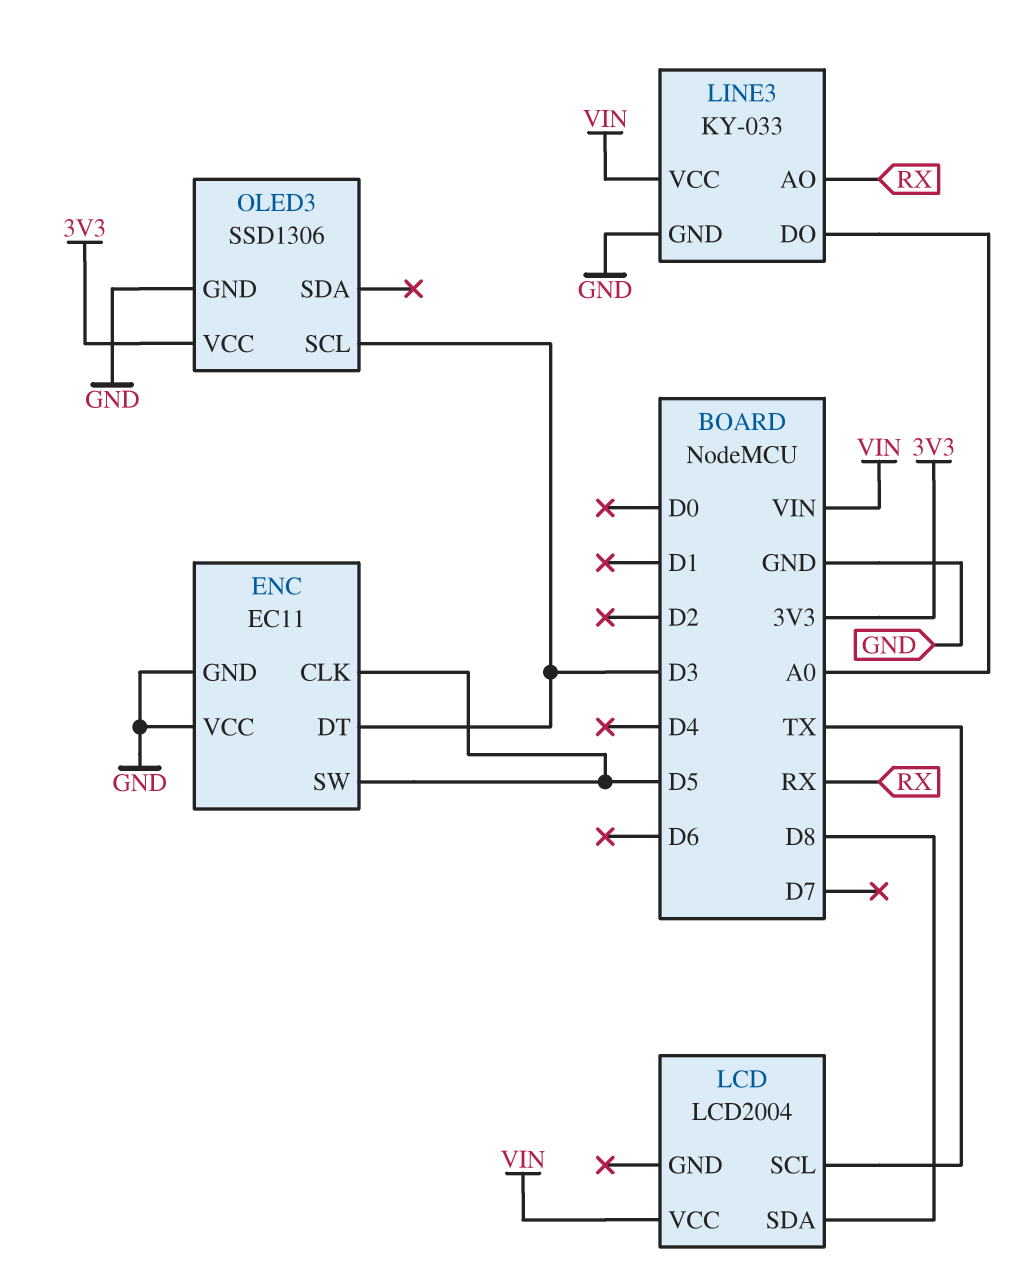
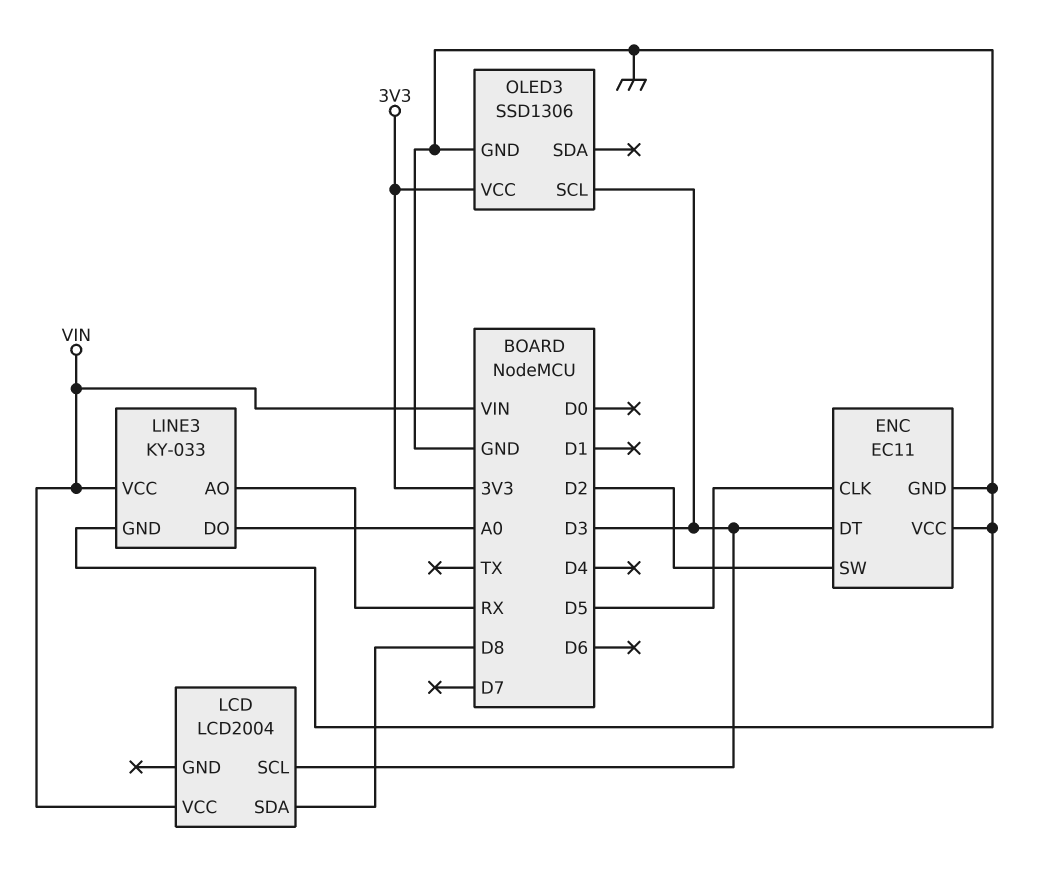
ENC pin SW: D5 -> D2
LCD pin SCL: TX -> D3

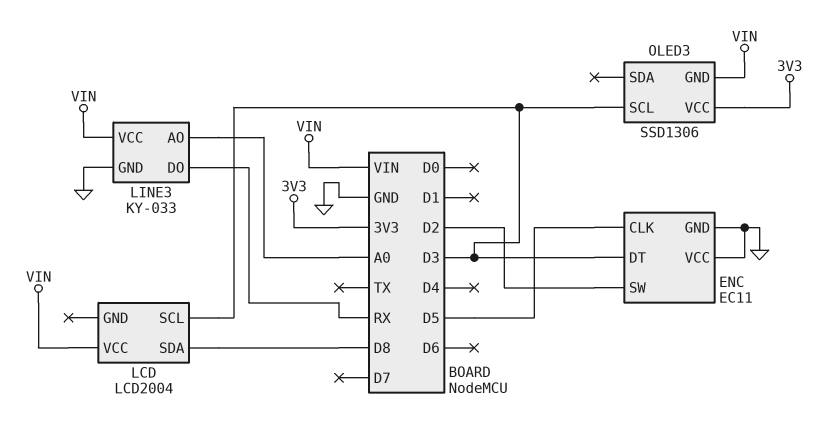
LINE3 pin AO: RX -> A0
LINE3 pin DO: A0 -> RX
OLED3 pin GND: GND -> VIN

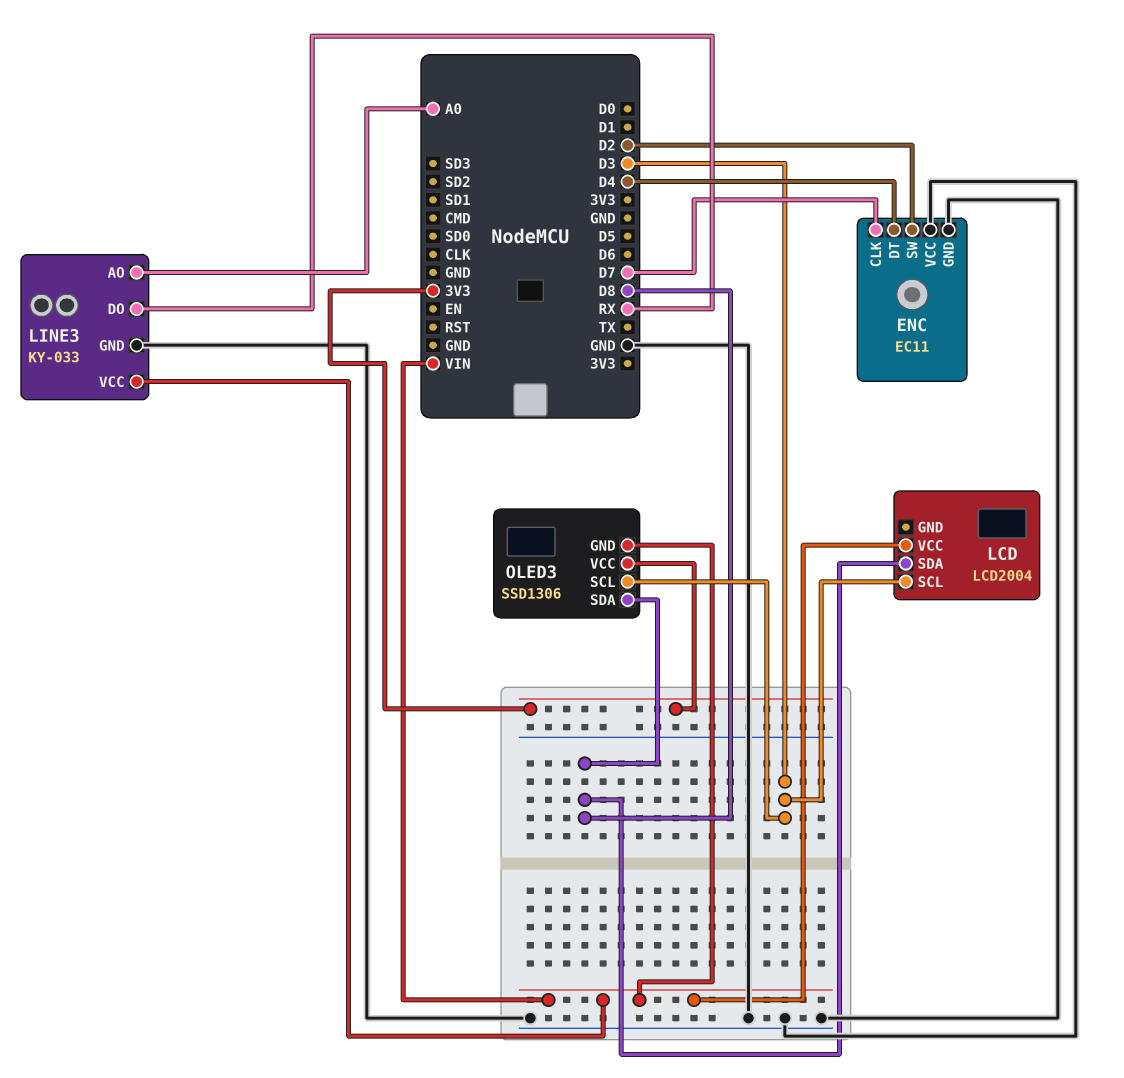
ENC pin CLK: D5 -> D7
ENC pin DT: D3 -> D4
OLED3 pin SDA: none -> D8

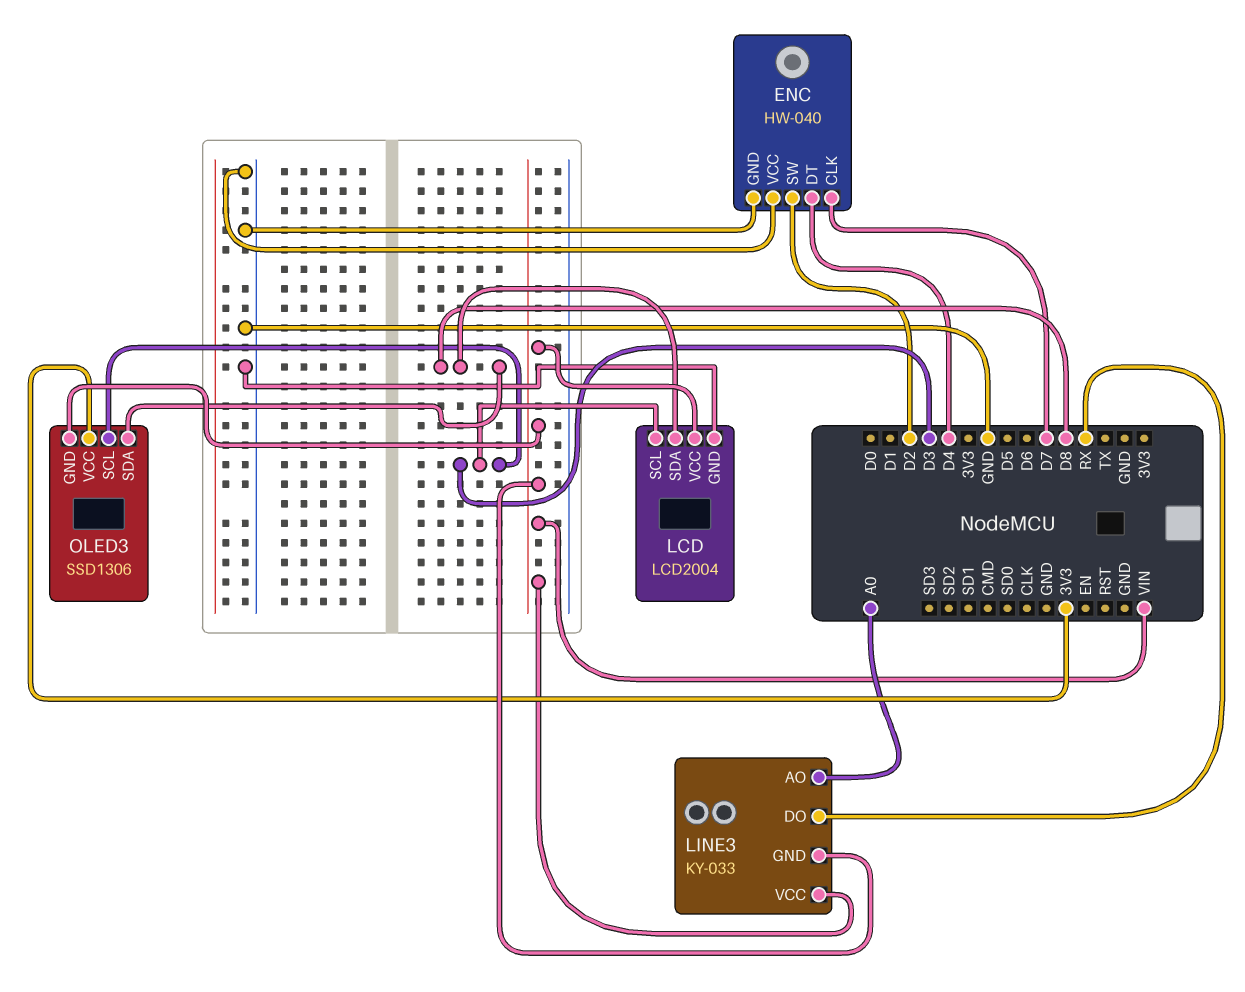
ENC: EC11 -> HW-040
LCD pin GND: none -> GND
LINE3 pin GND: GND -> VIN

